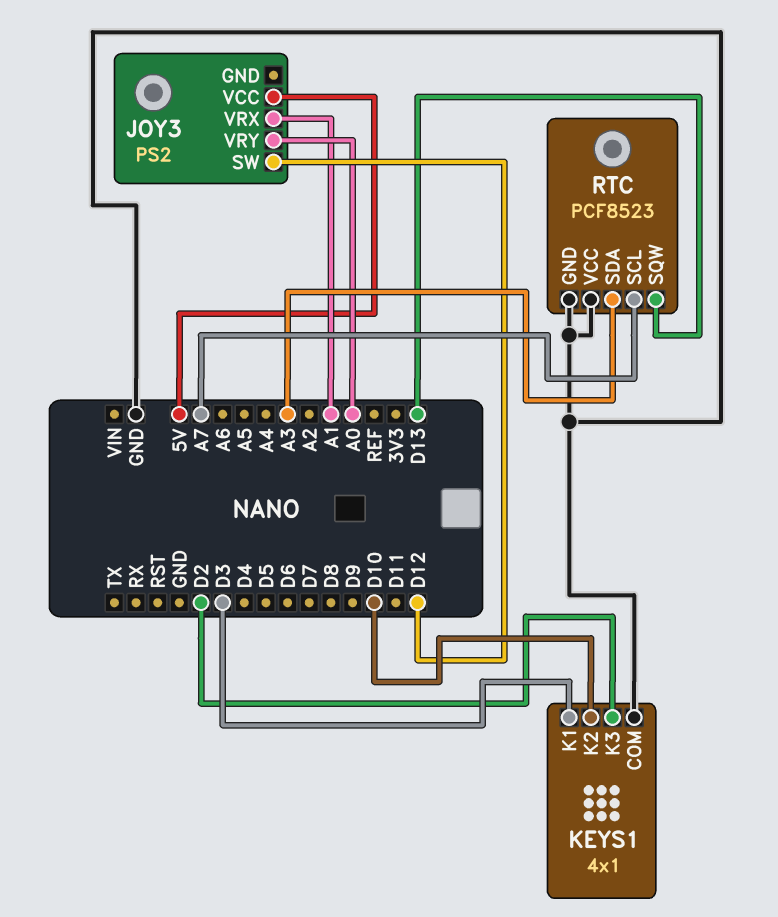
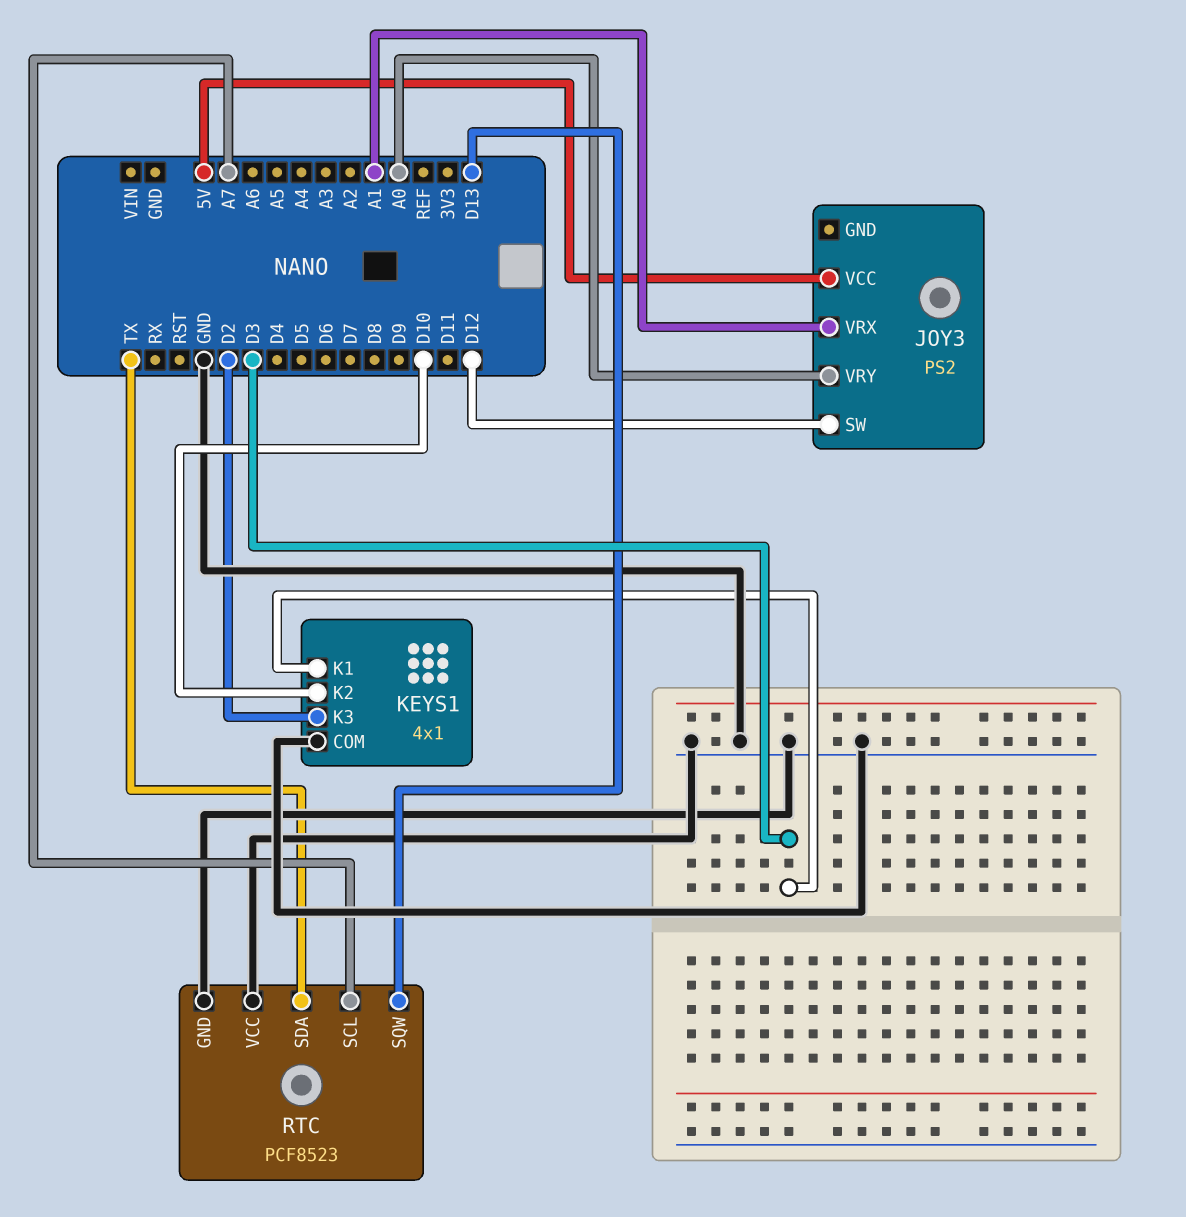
RTC pin SDA: A3 -> TX

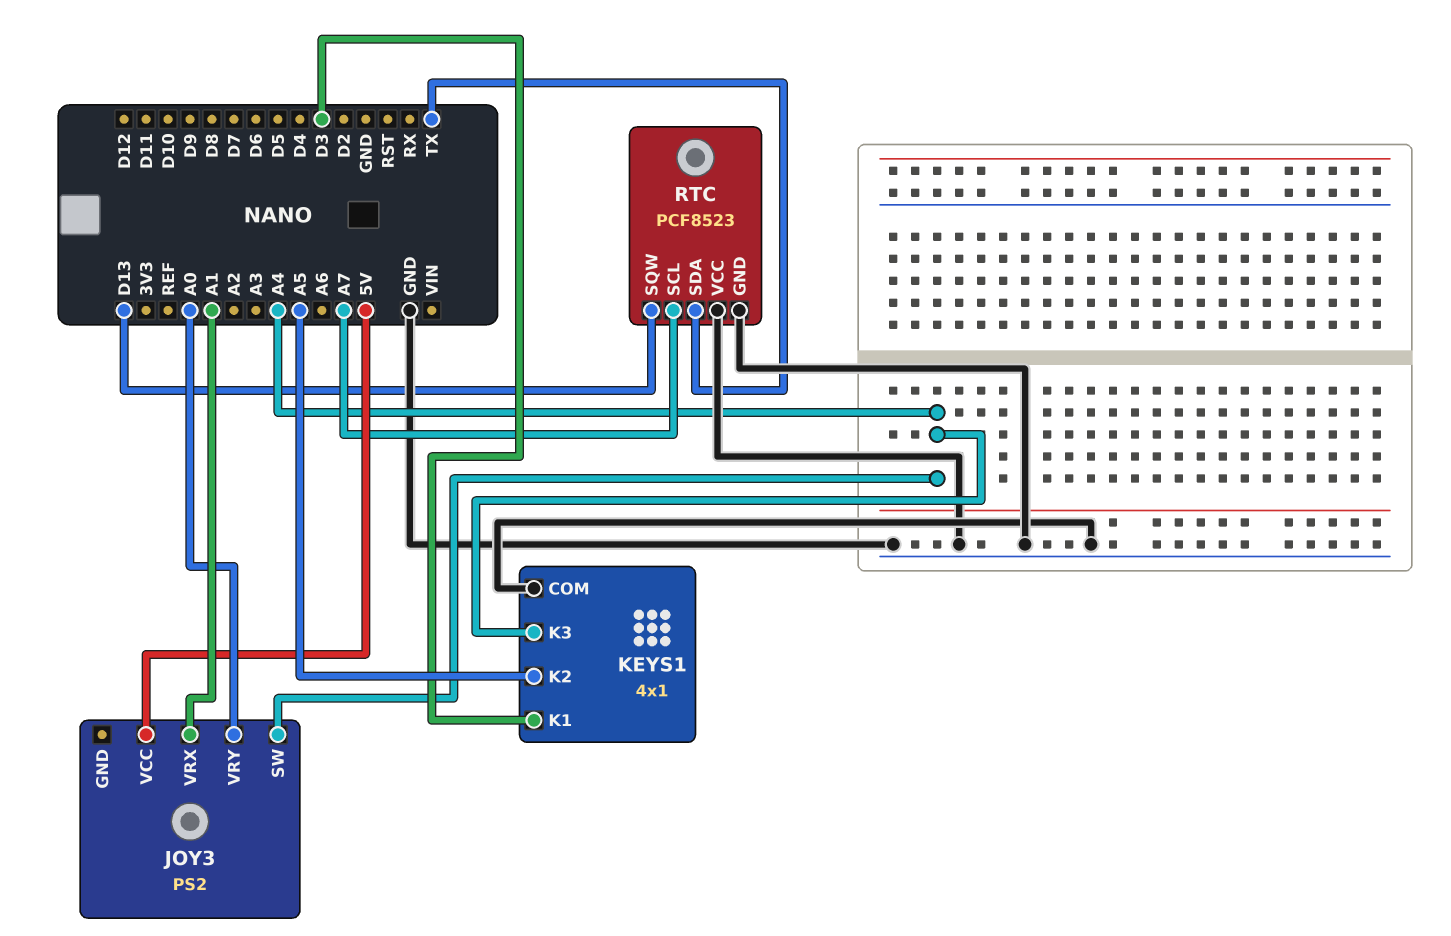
JOY3 pin SW: D12 -> A4
KEYS1 pin K2: D10 -> A5
KEYS1 pin K3: D2 -> A4

